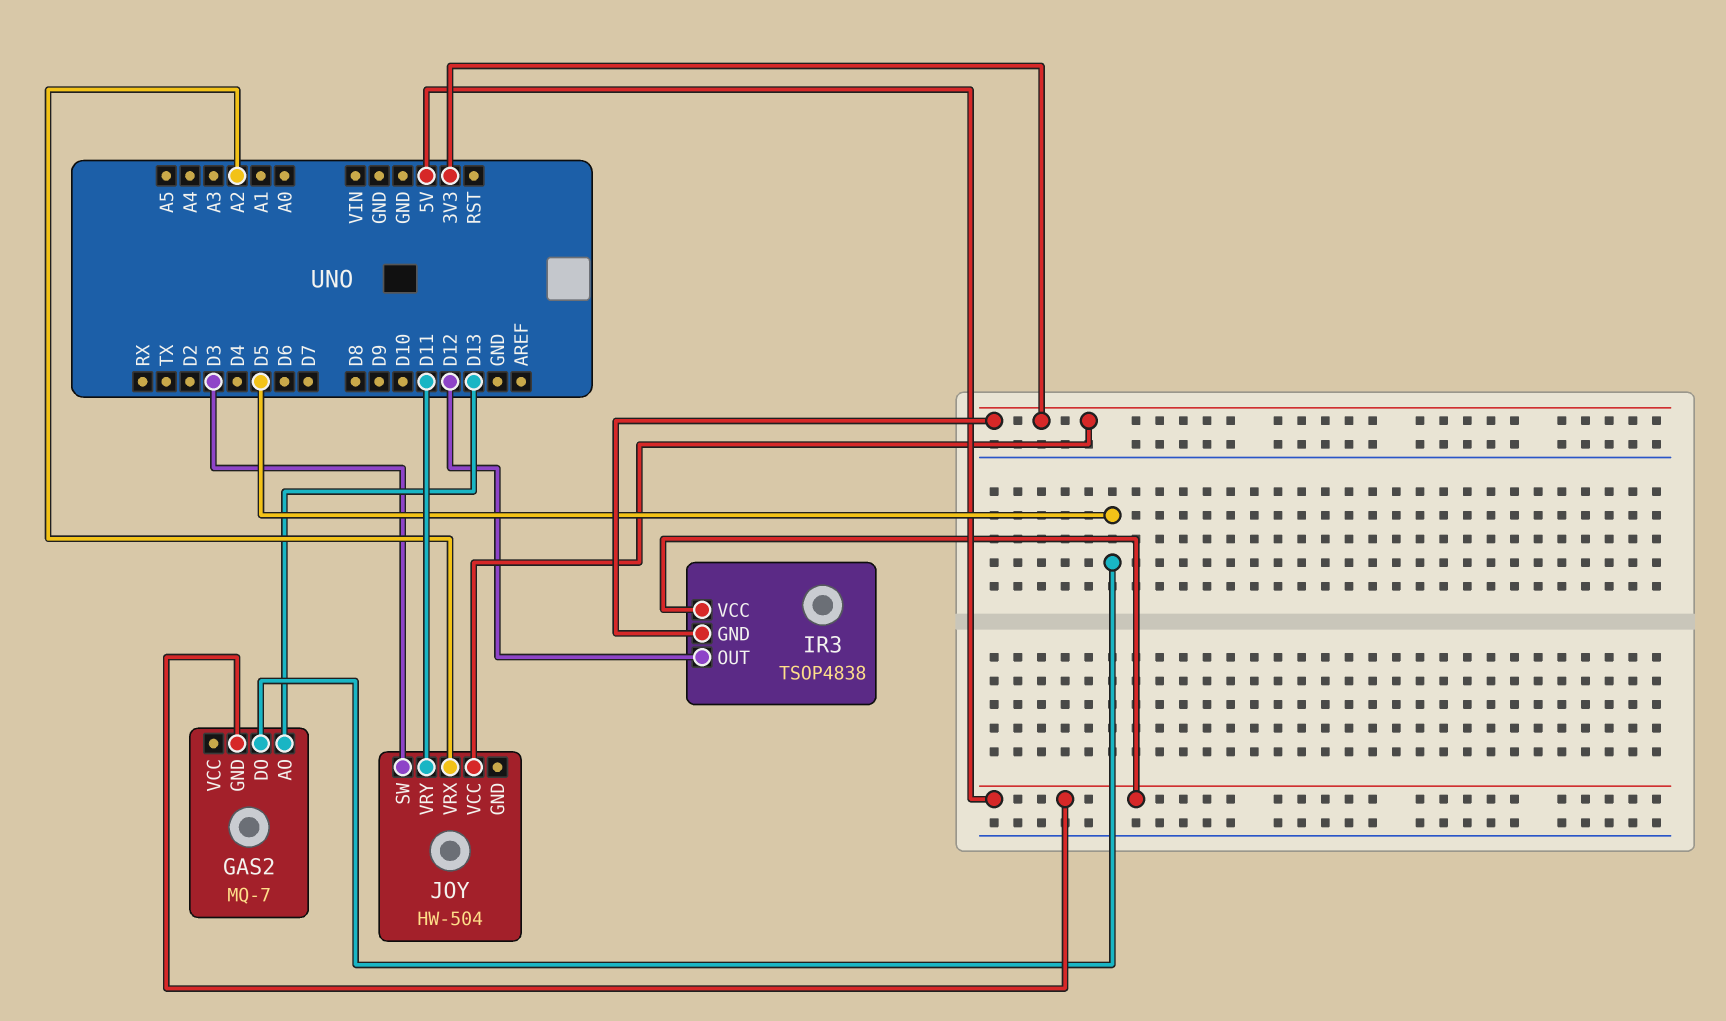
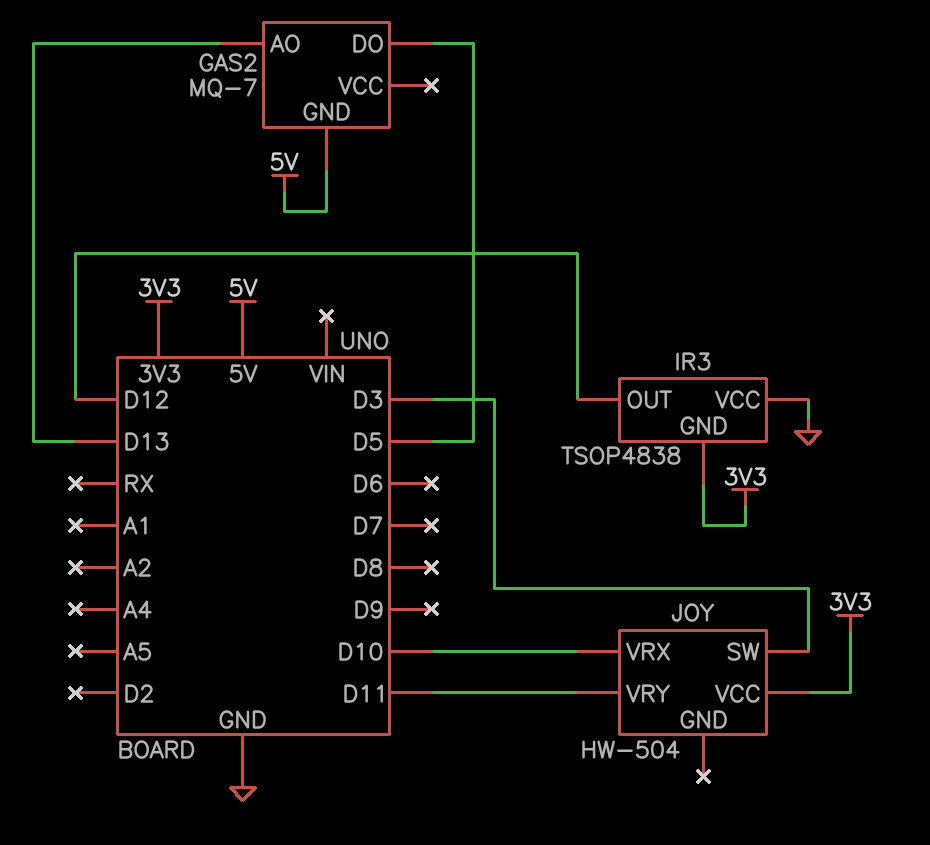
IR3 pin VCC: 5V -> GND
JOY pin VRX: A2 -> D10

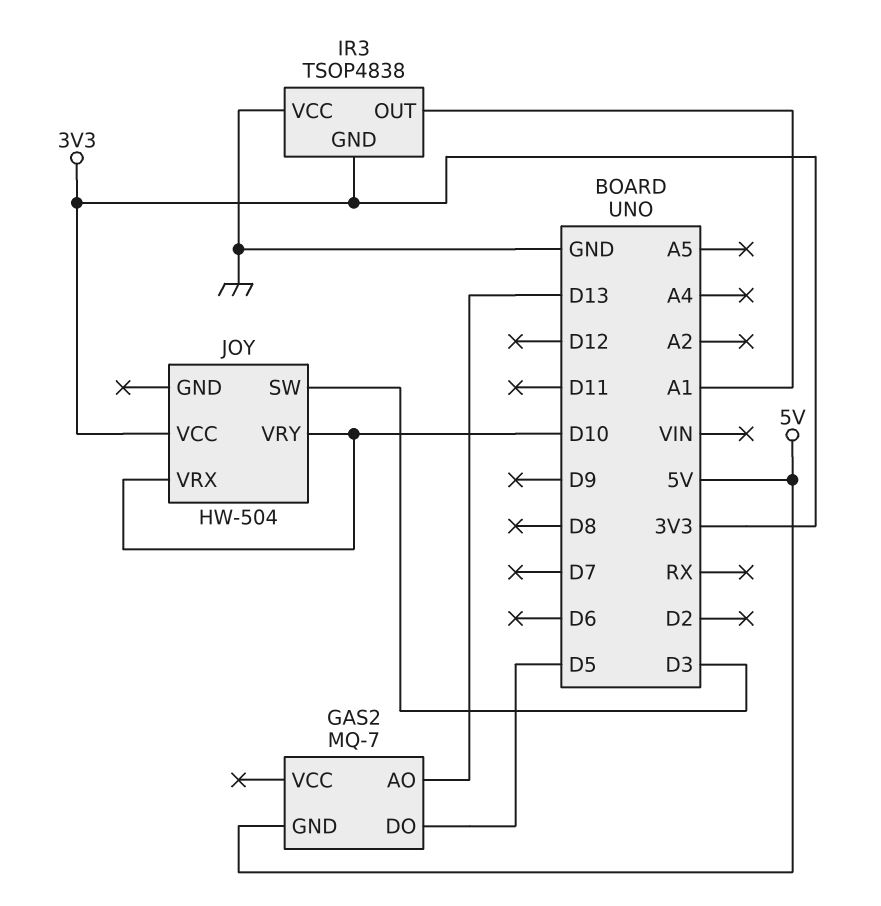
IR3 pin OUT: D12 -> A1
JOY pin VRY: D11 -> D10

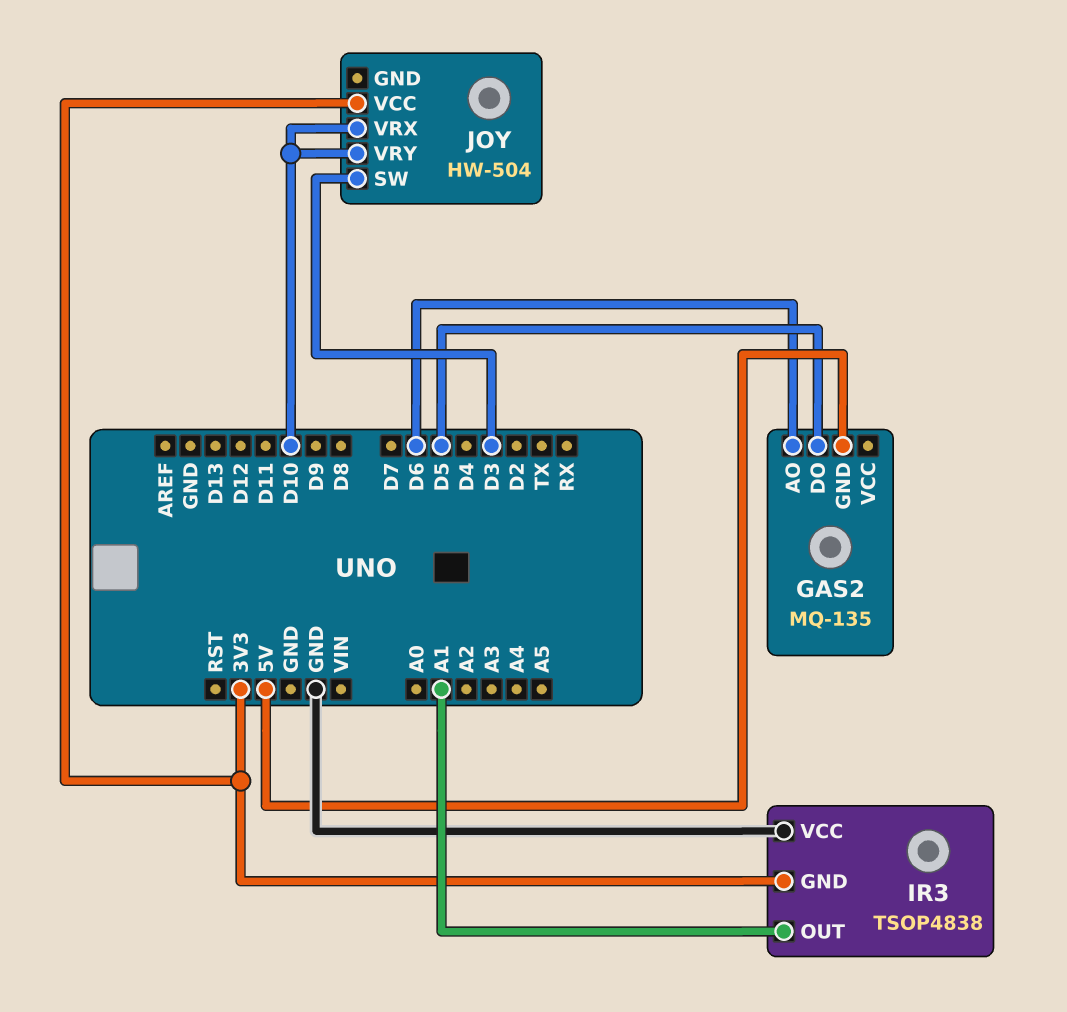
GAS2: MQ-7 -> MQ-135
GAS2 pin AO: D13 -> D6

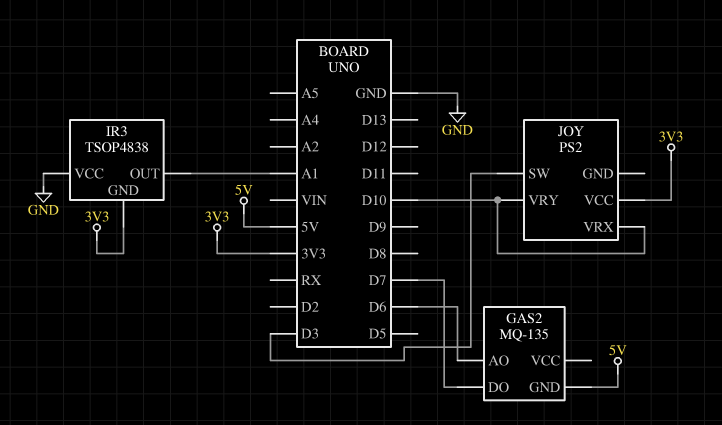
GAS2 pin DO: D5 -> D7
JOY: HW-504 -> PS2

